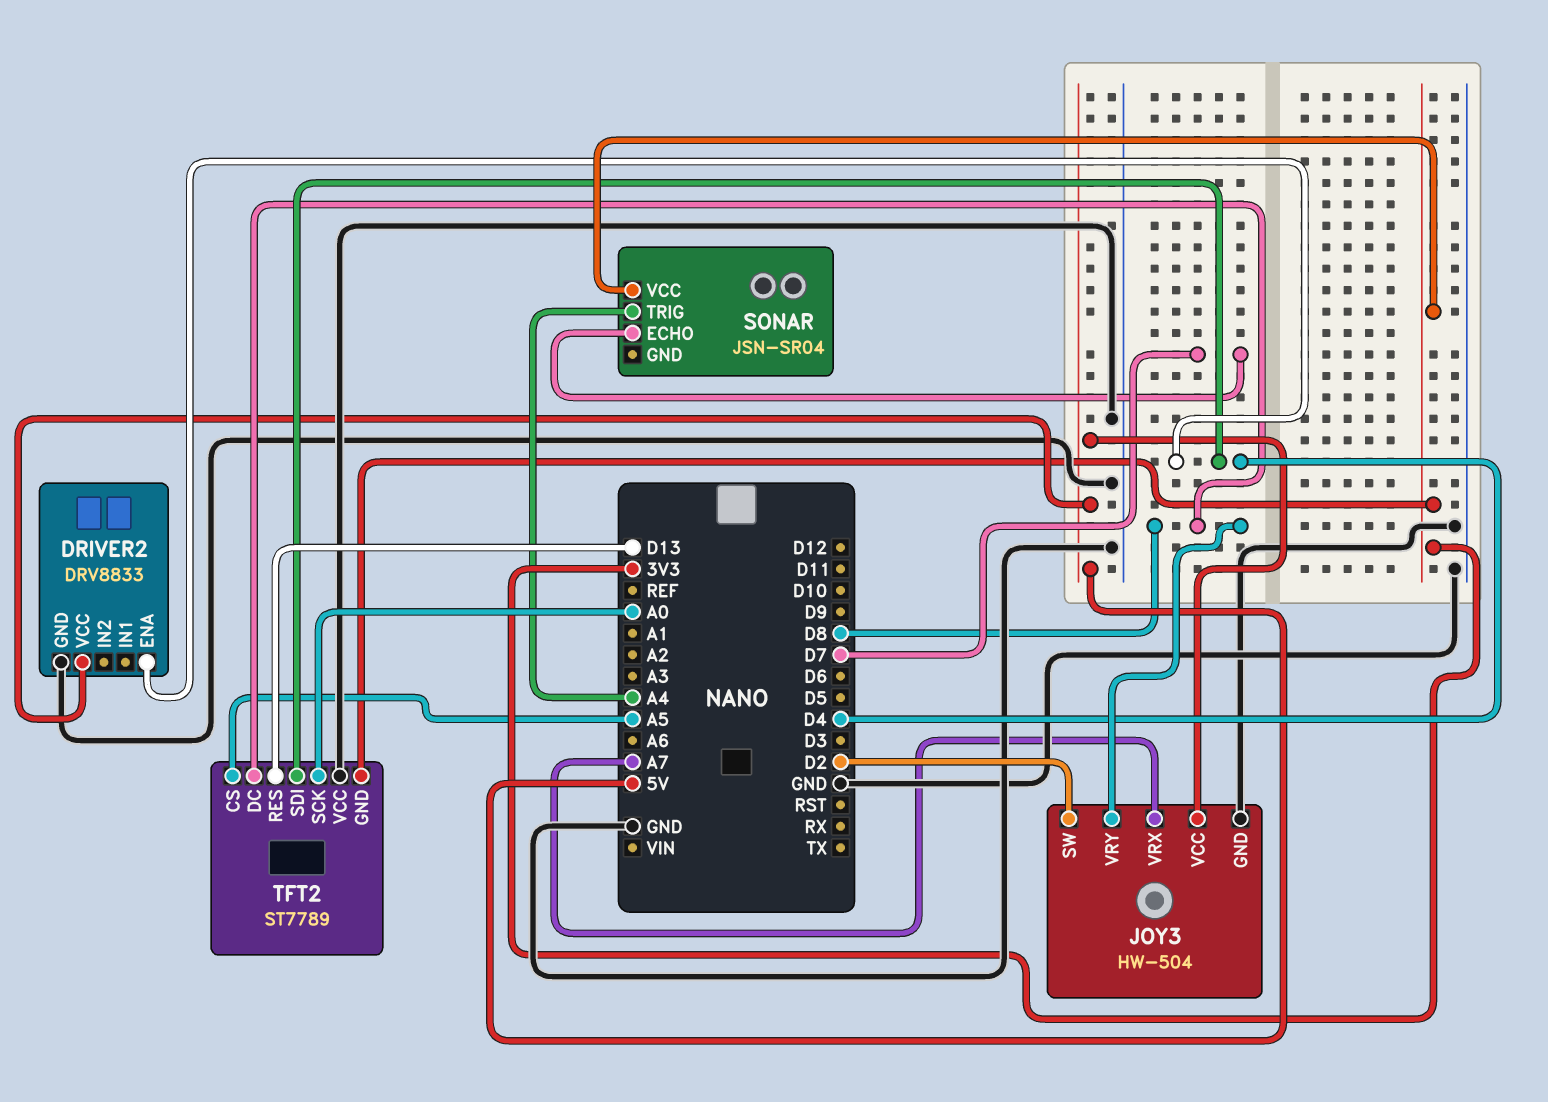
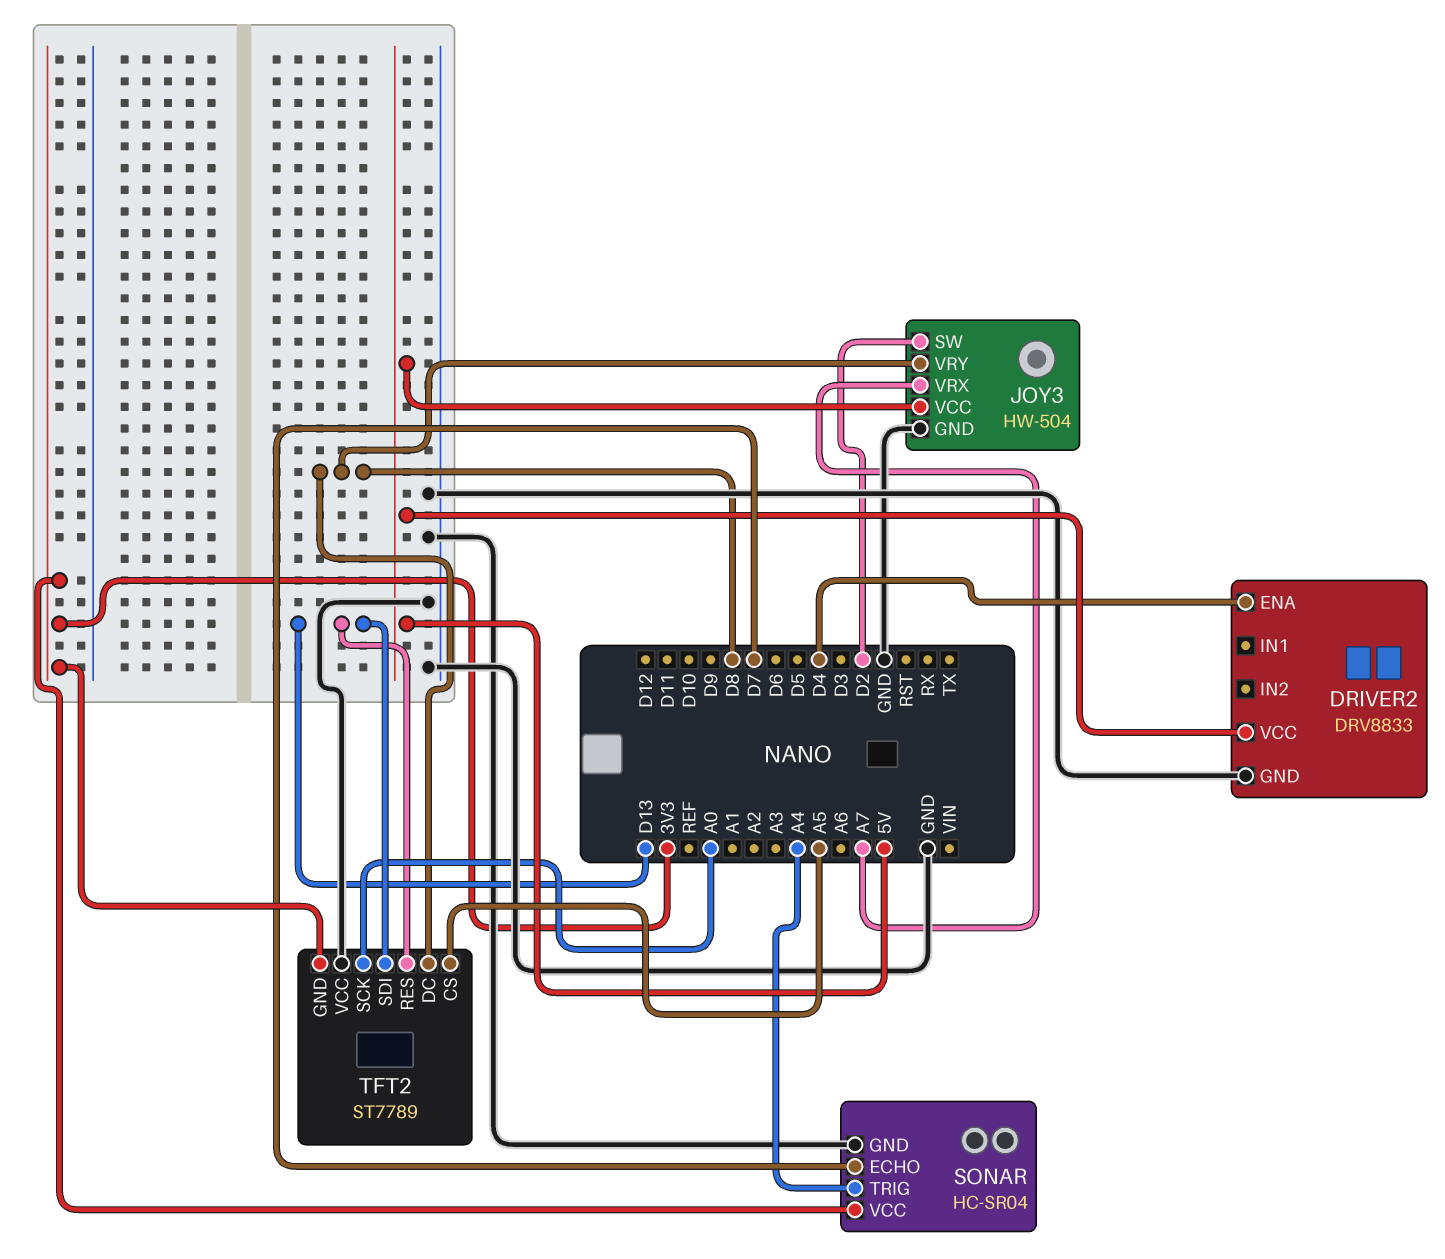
SONAR: JSN-SR04 -> HC-SR04
SONAR pin GND: none -> GND
TFT2 pin SDI: D4 -> D13

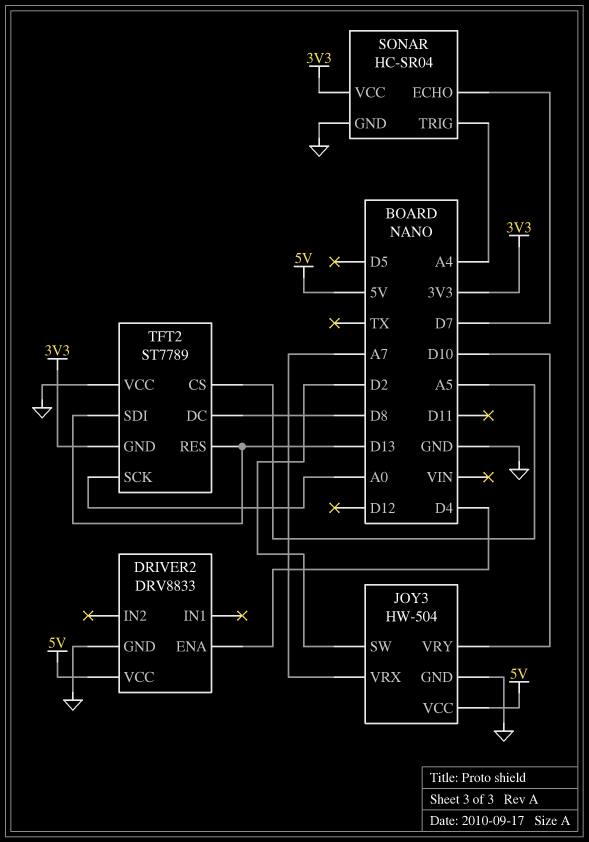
JOY3 pin VRY: D8 -> D10

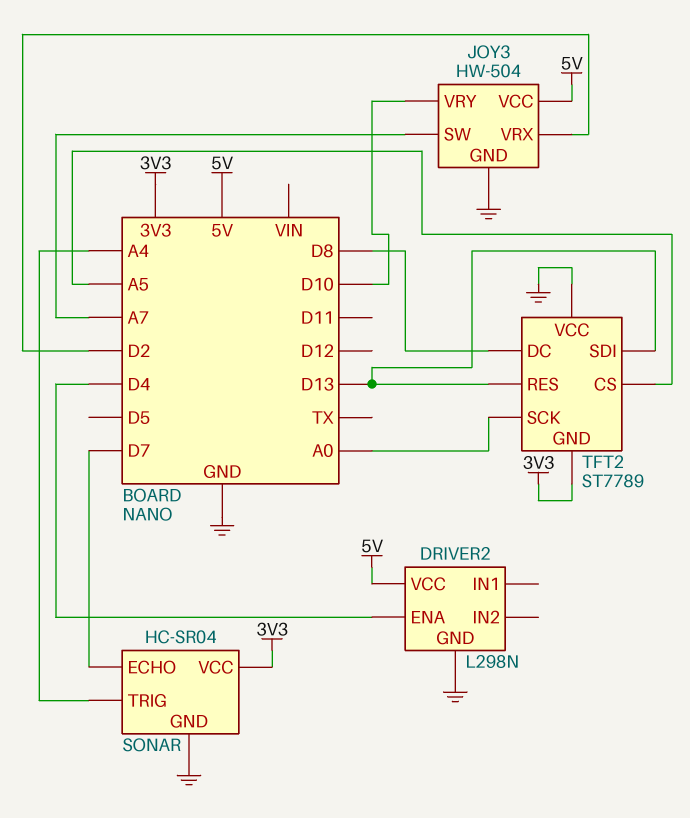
DRIVER2: DRV8833 -> L298N
JOY3 pin SW: D2 -> A7
JOY3 pin VRX: A7 -> D2

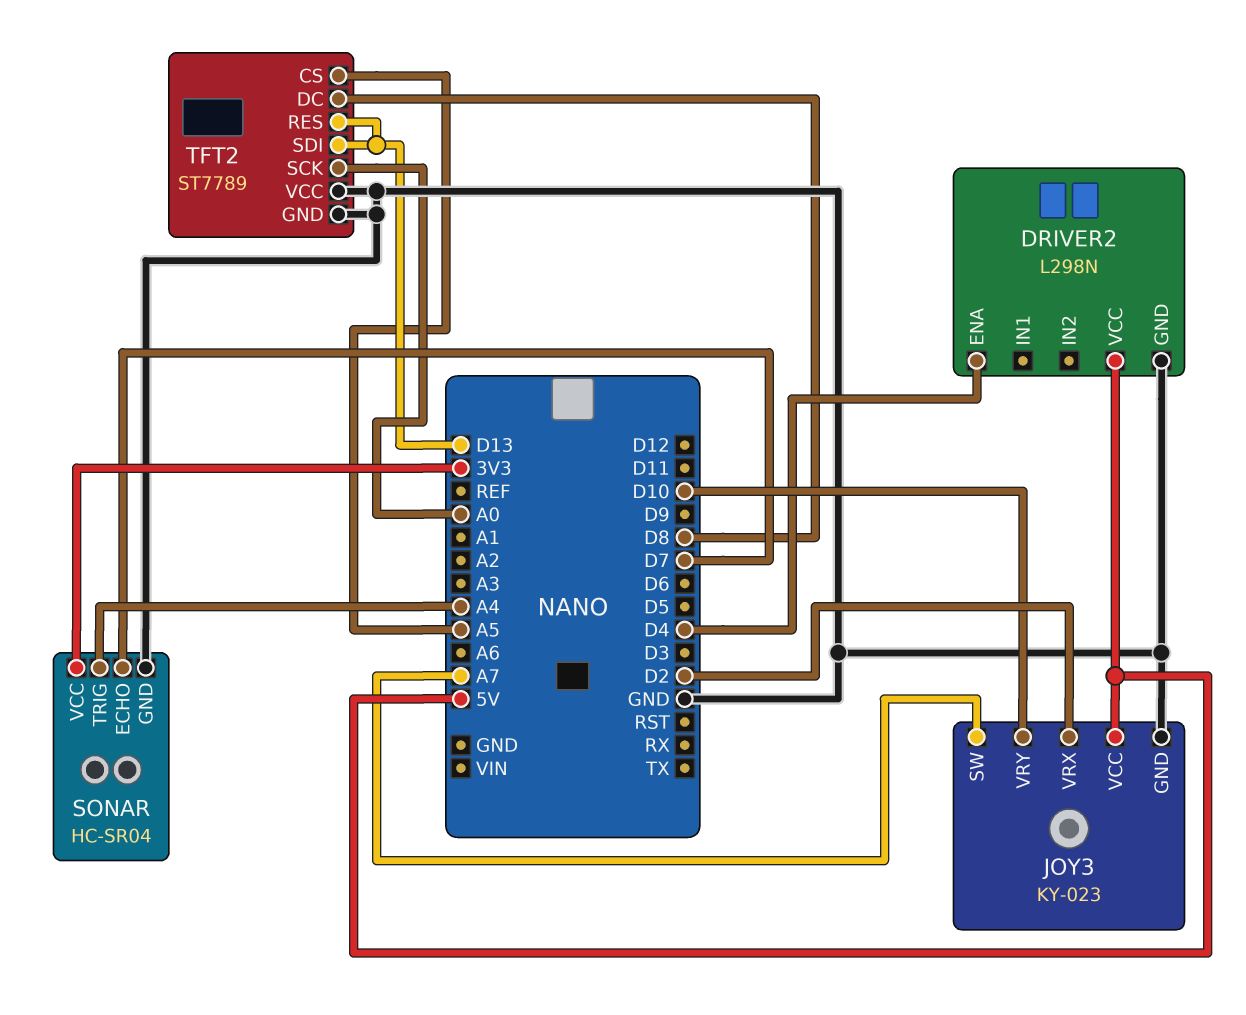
JOY3: HW-504 -> KY-023
TFT2 pin GND: 3V3 -> GND

